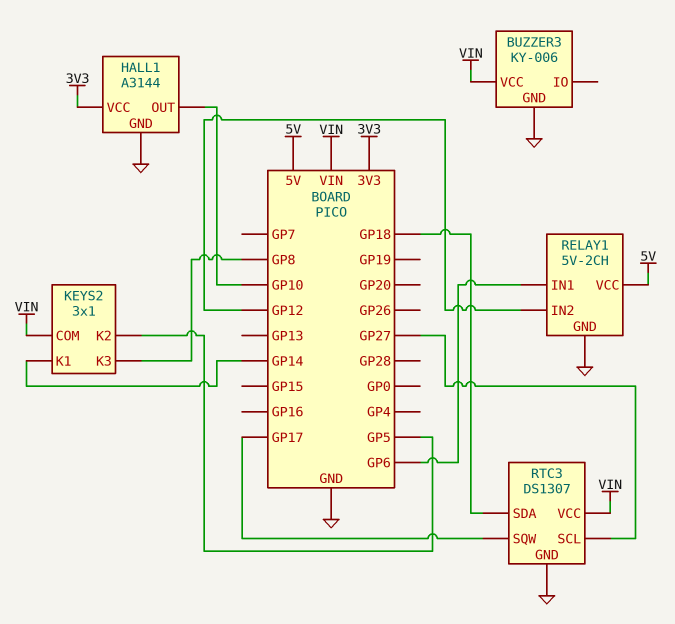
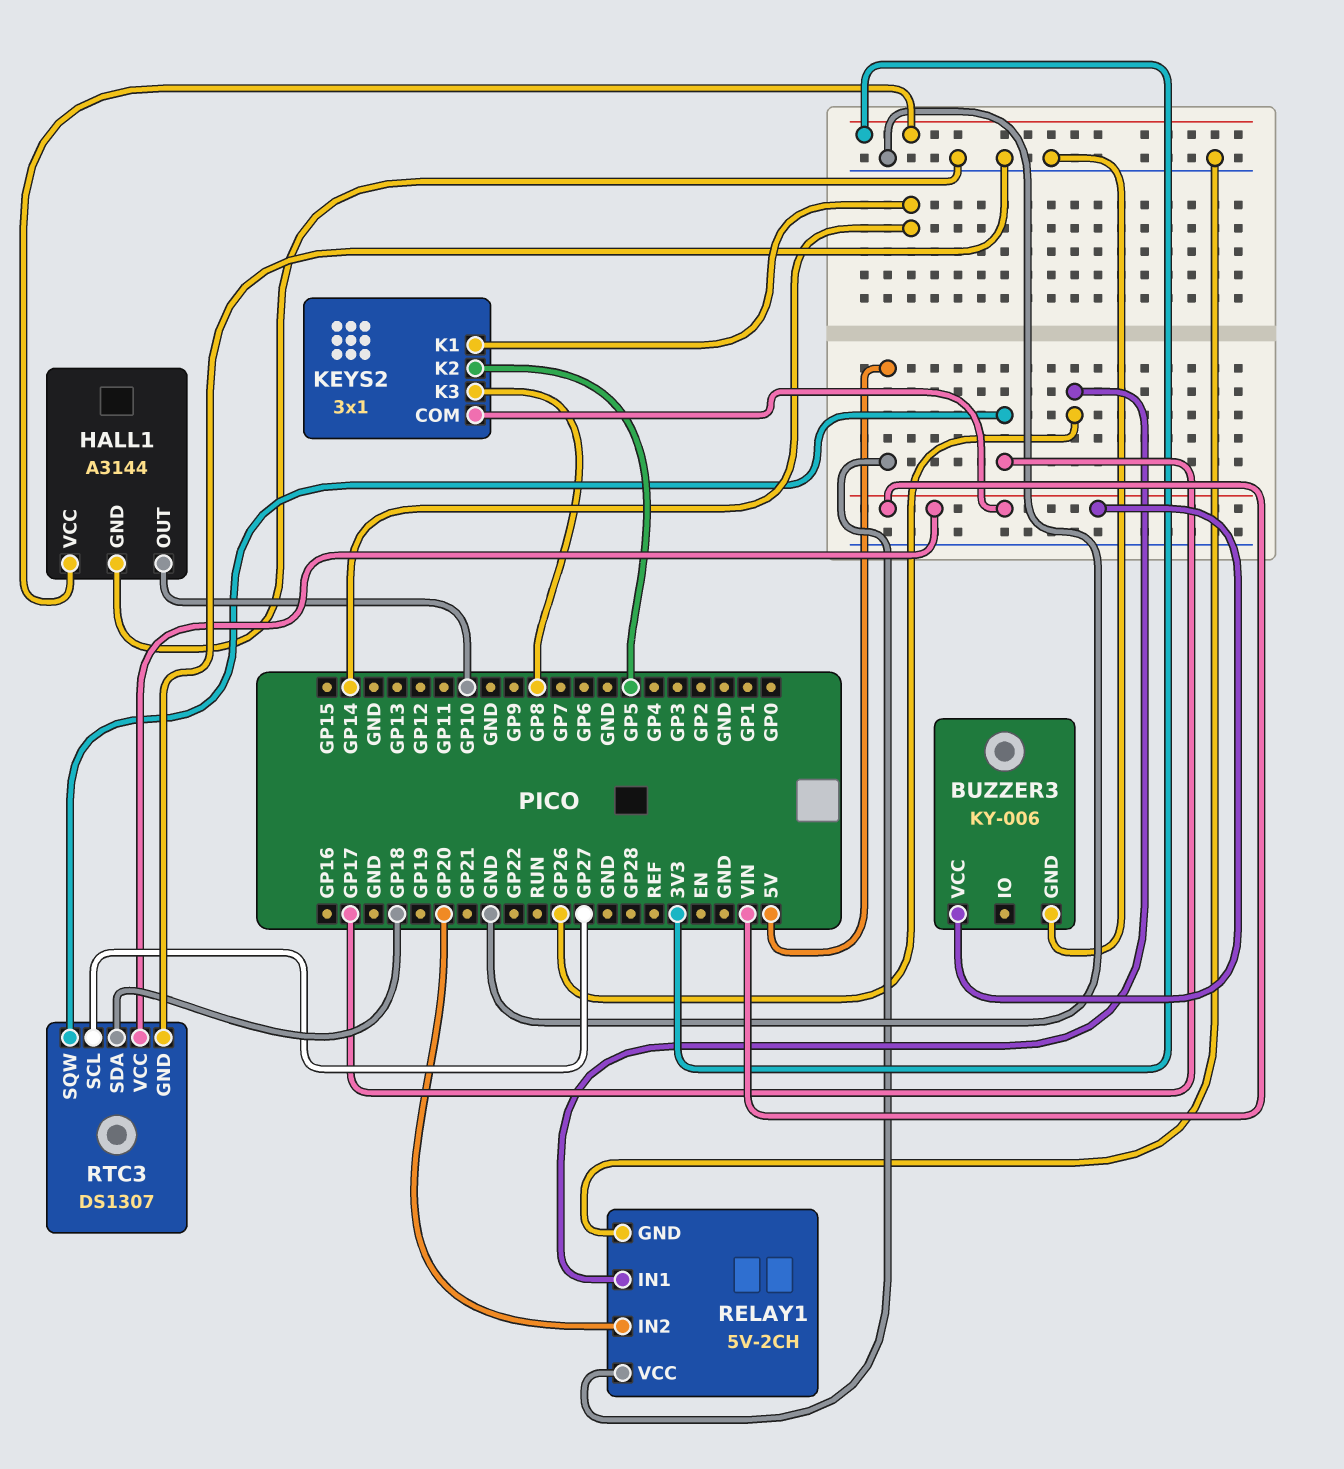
RELAY1 pin IN1: GP6 -> GP26
RELAY1 pin IN2: GP12 -> GP20

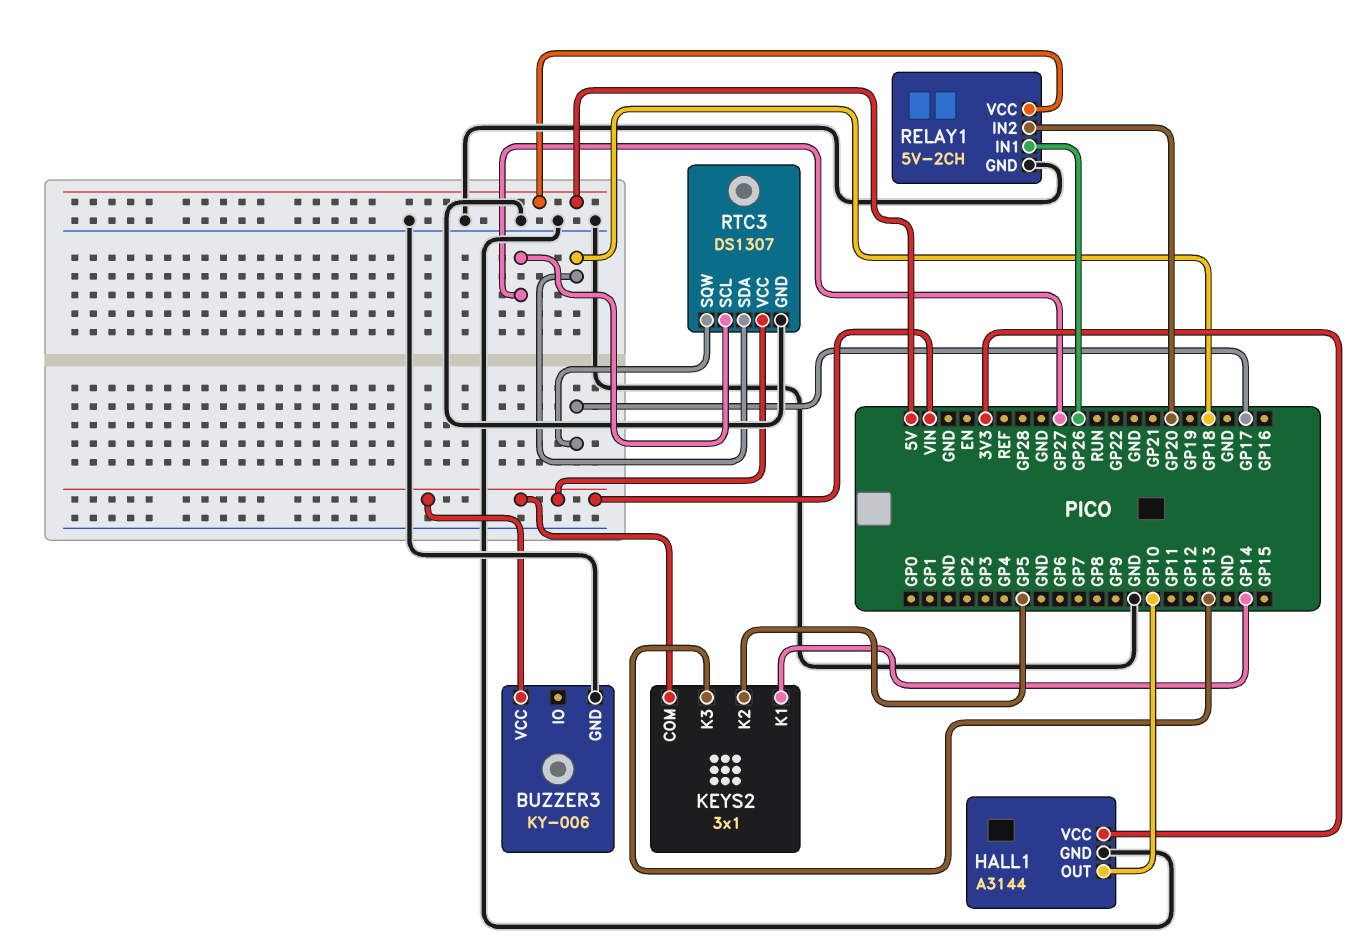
KEYS2 pin K3: GP8 -> GP13

